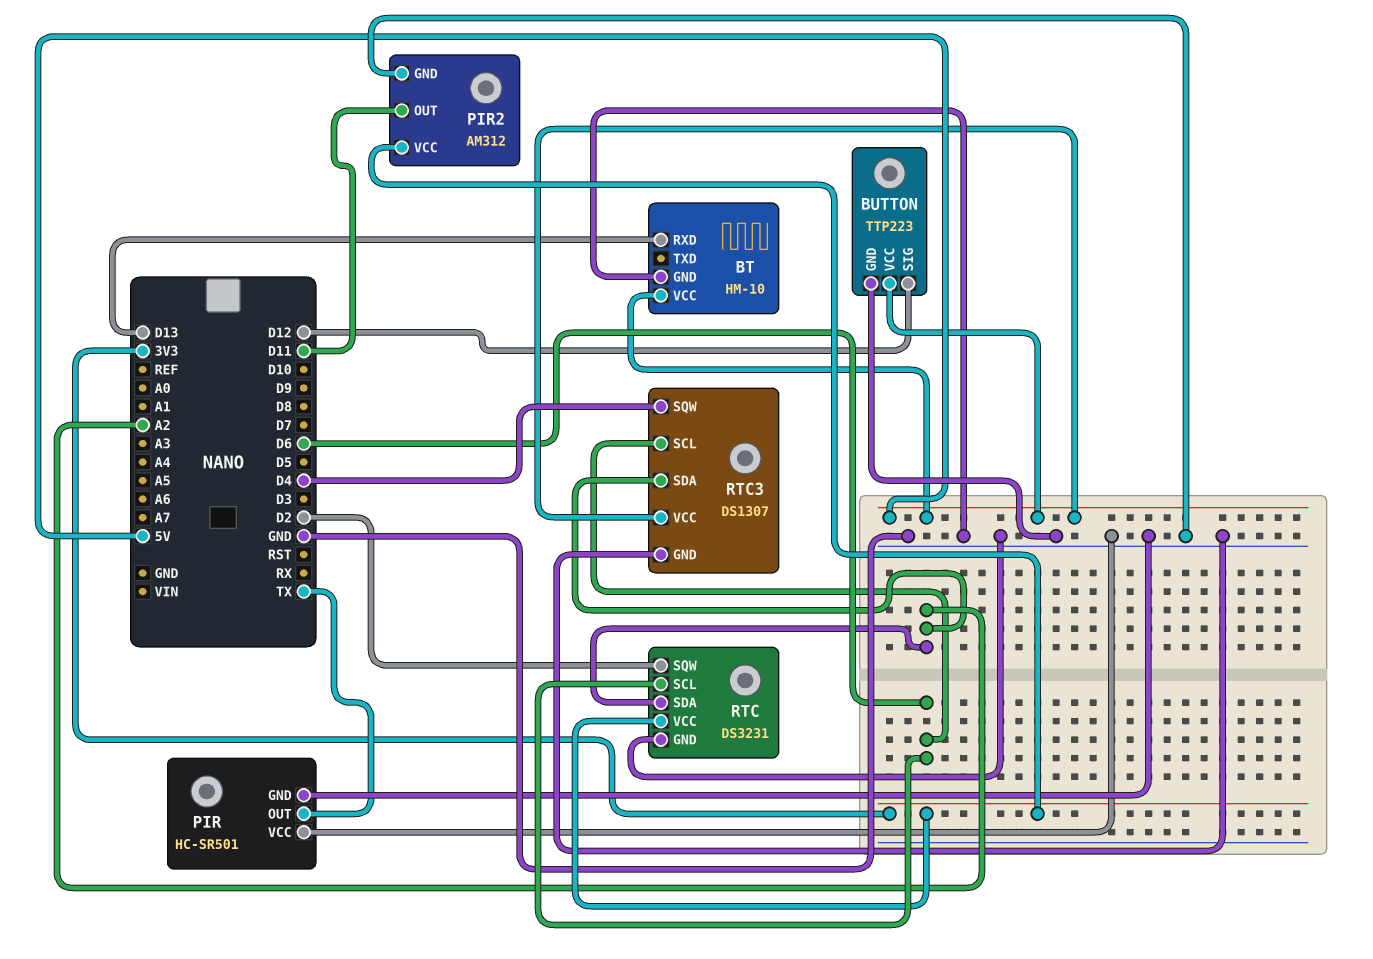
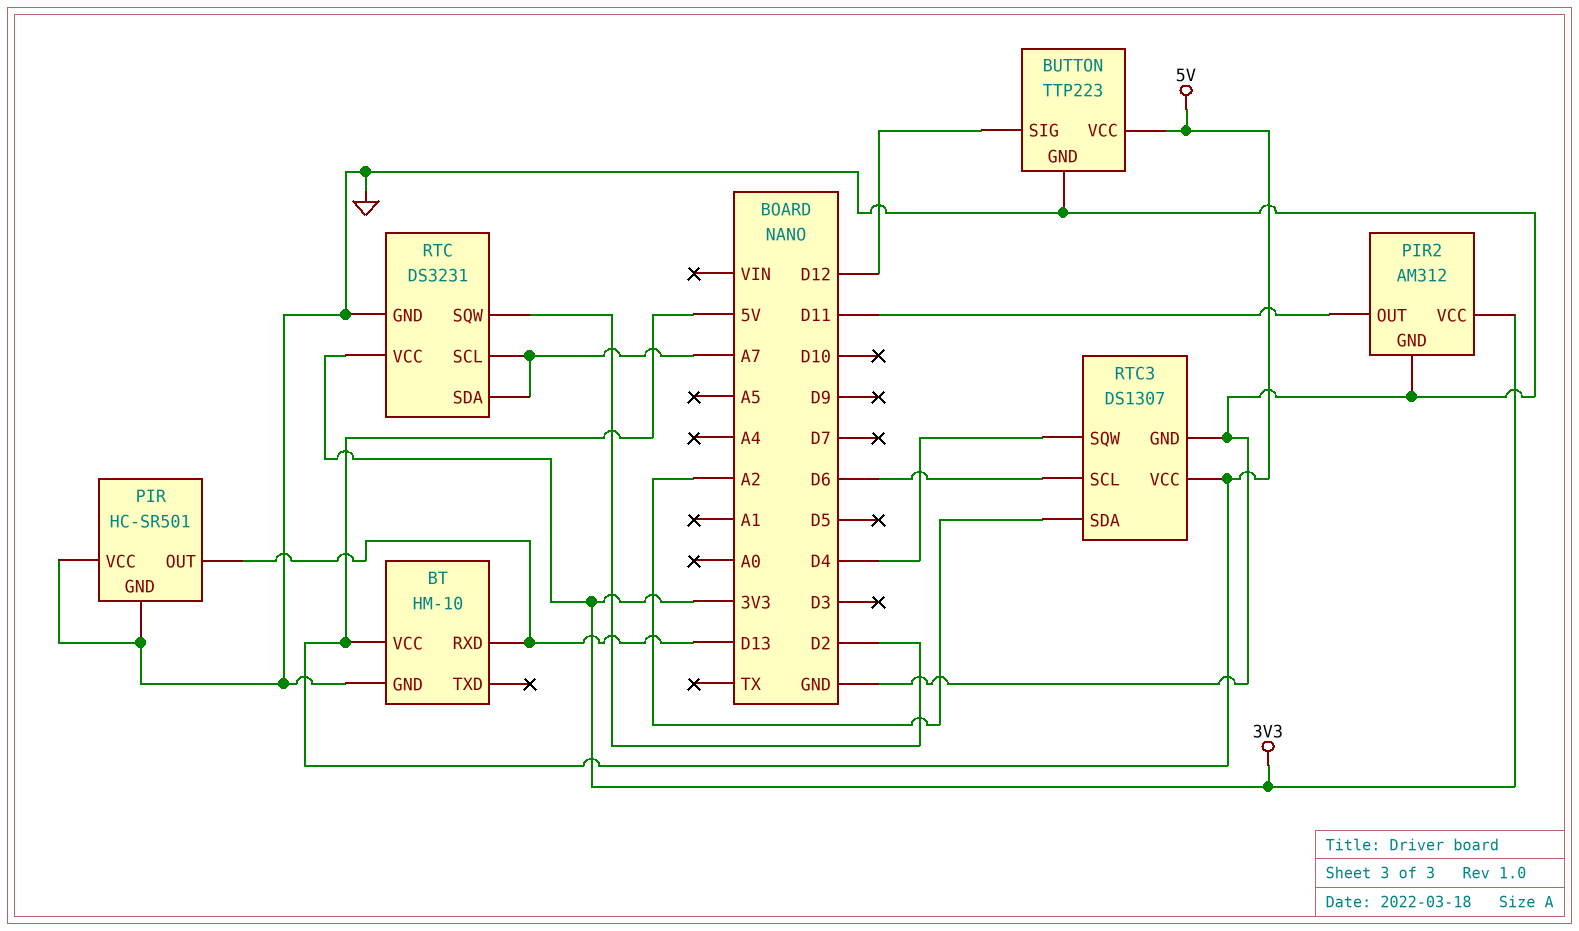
PIR pin OUT: TX -> D13
RTC pin SCL: D6 -> A7
RTC pin SDA: A2 -> A7

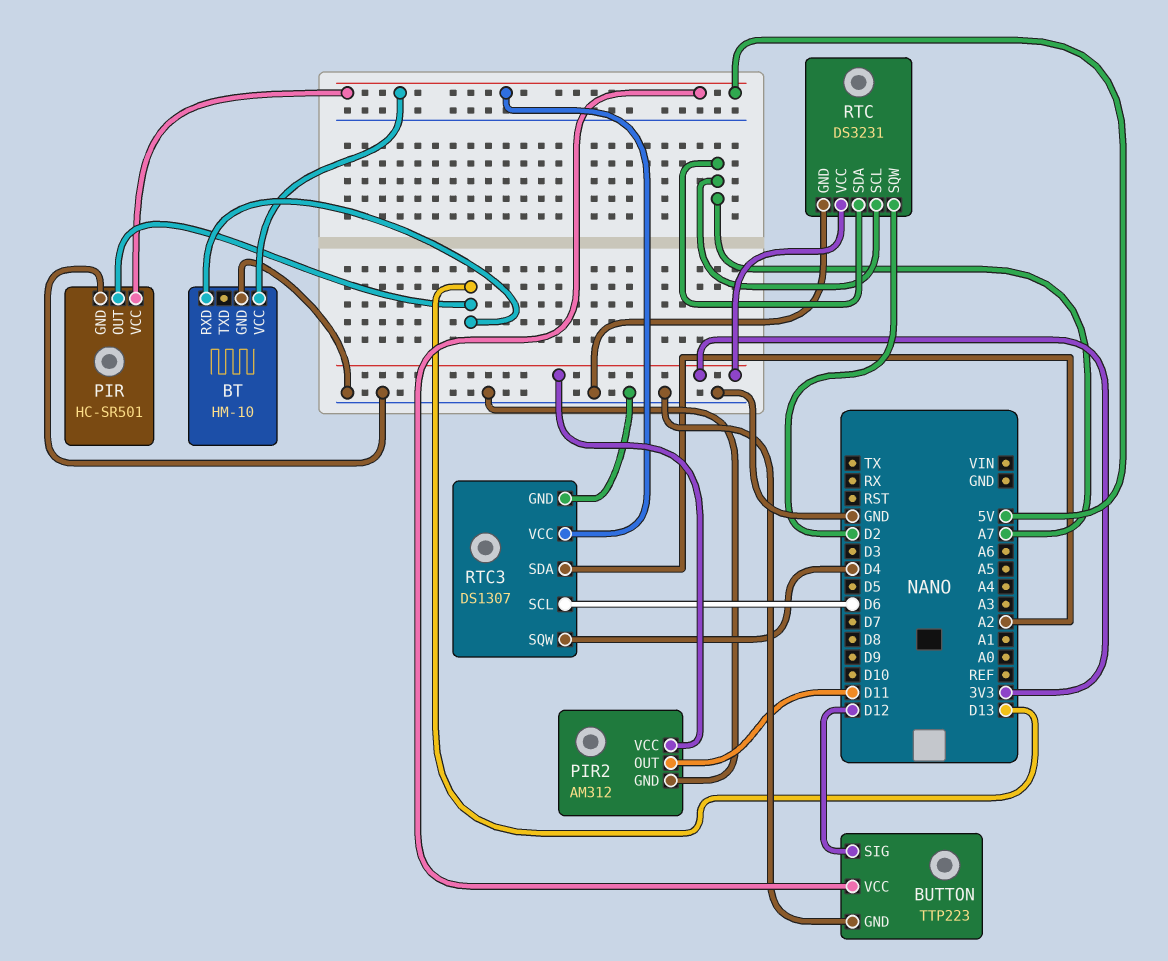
PIR pin VCC: GND -> 5V

